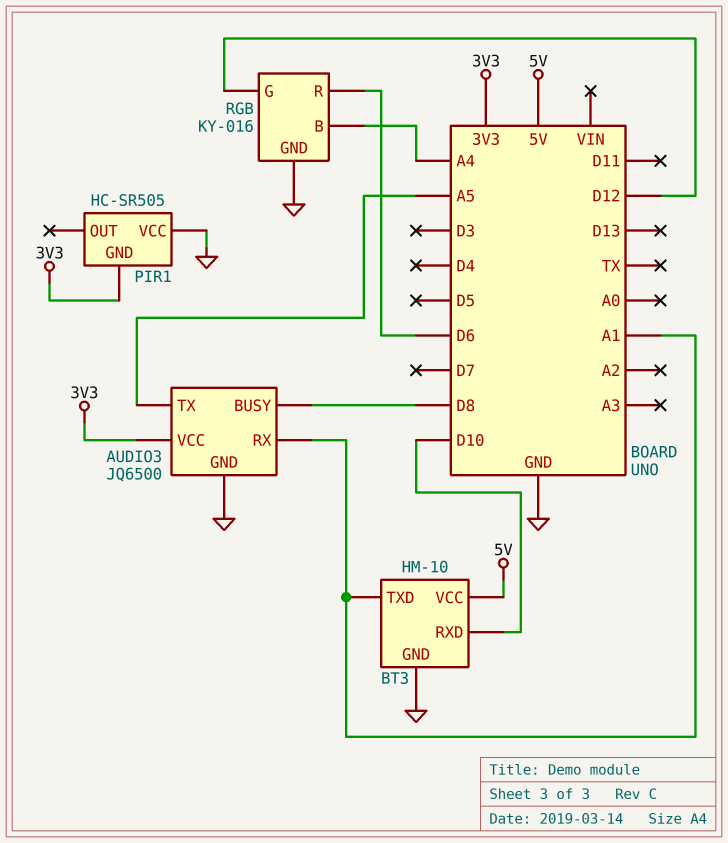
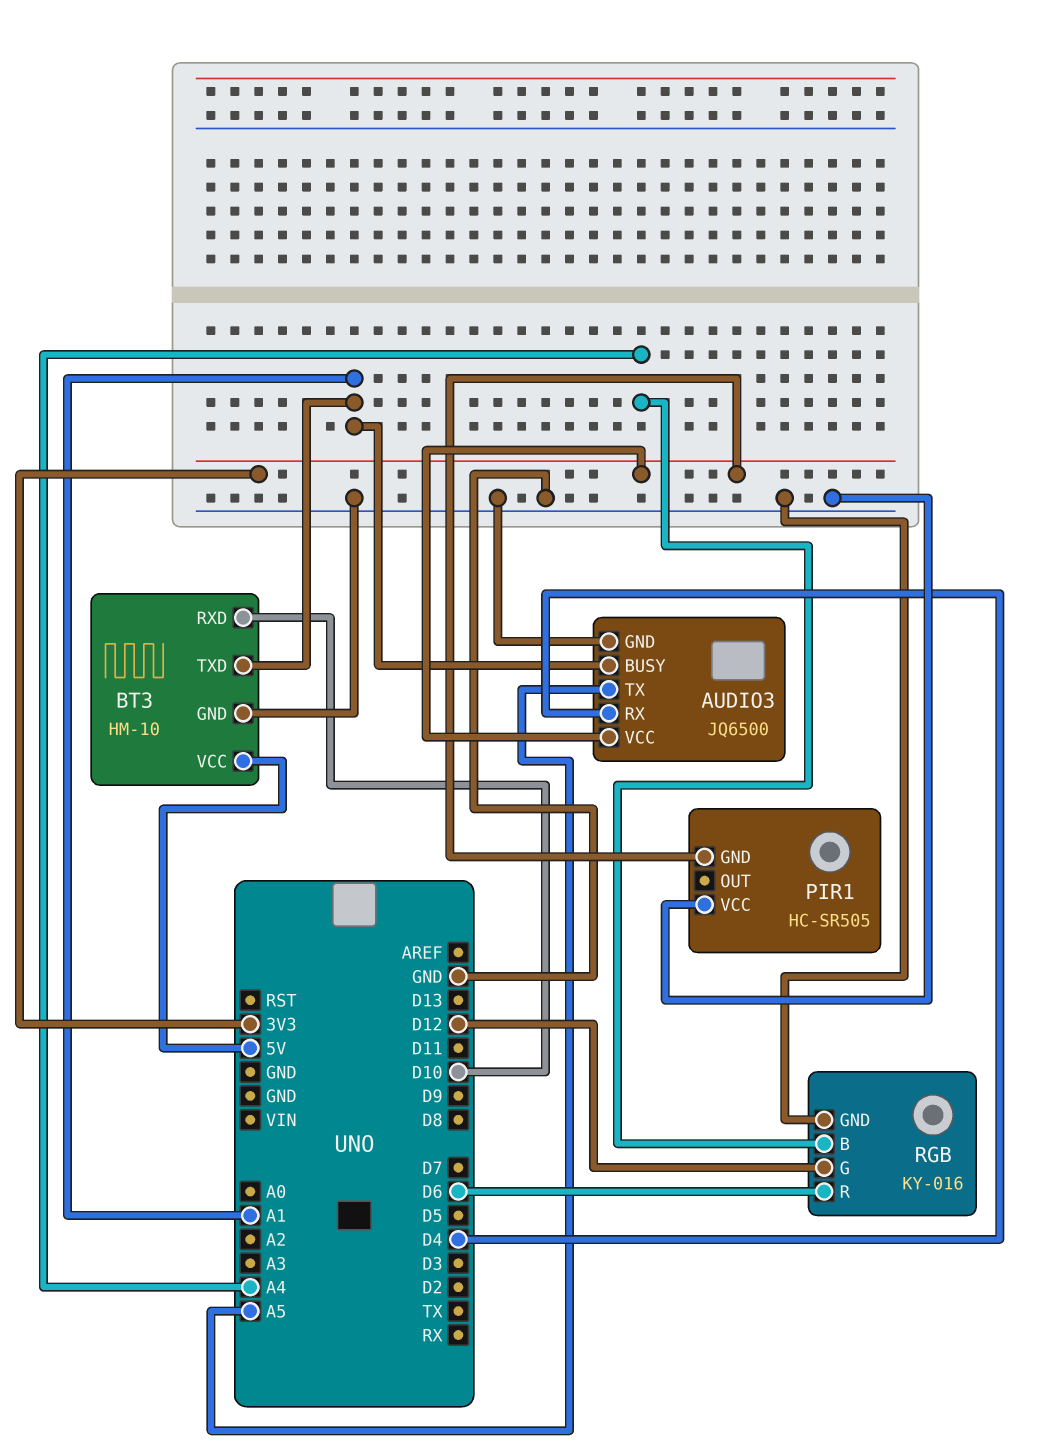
AUDIO3 pin BUSY: D8 -> A1
AUDIO3 pin RX: A1 -> D4

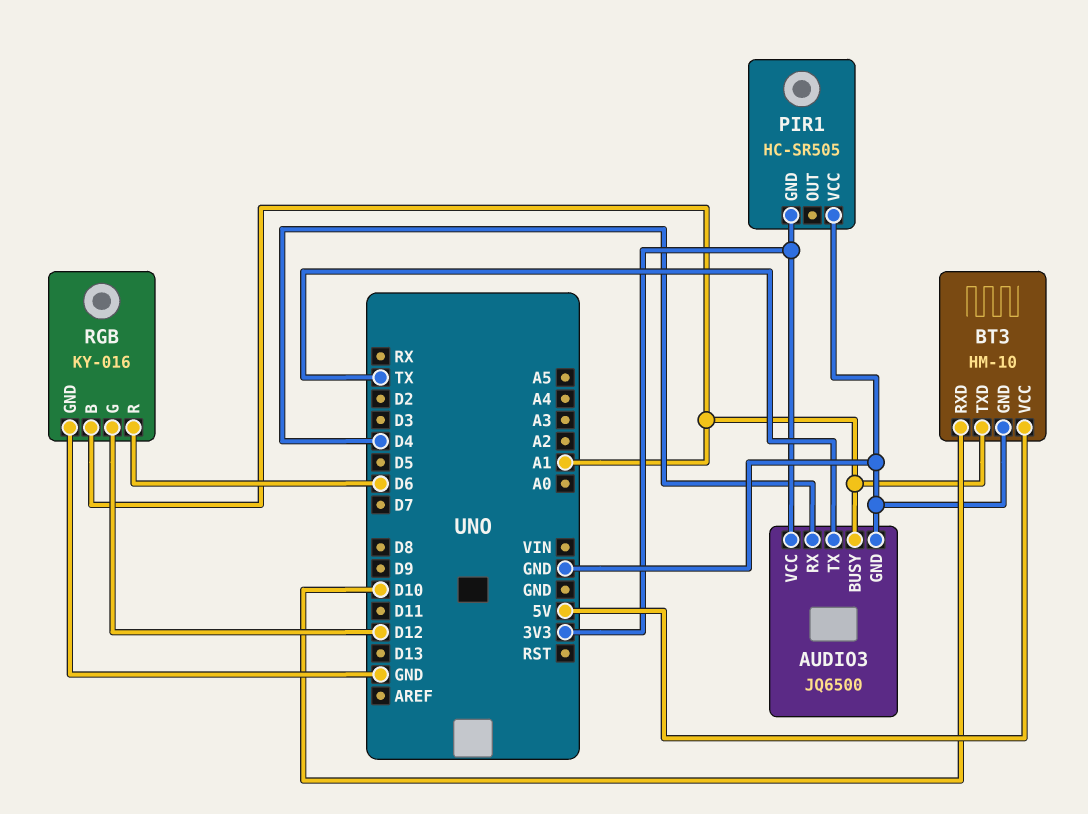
AUDIO3 pin TX: A5 -> TX
RGB pin B: A4 -> A1

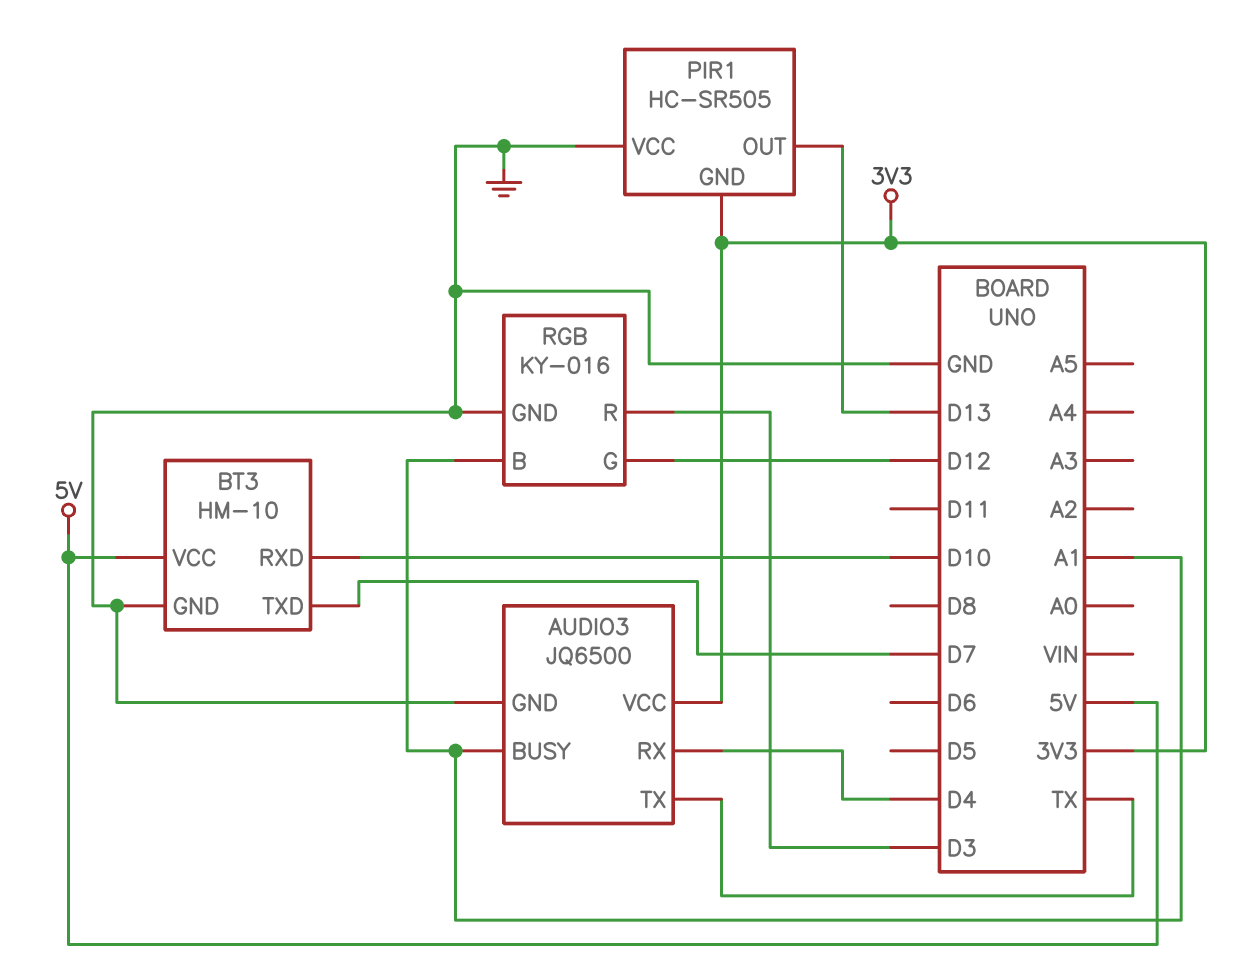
BT3 pin TXD: A1 -> D7
PIR1 pin OUT: none -> D13
RGB pin R: D6 -> D3

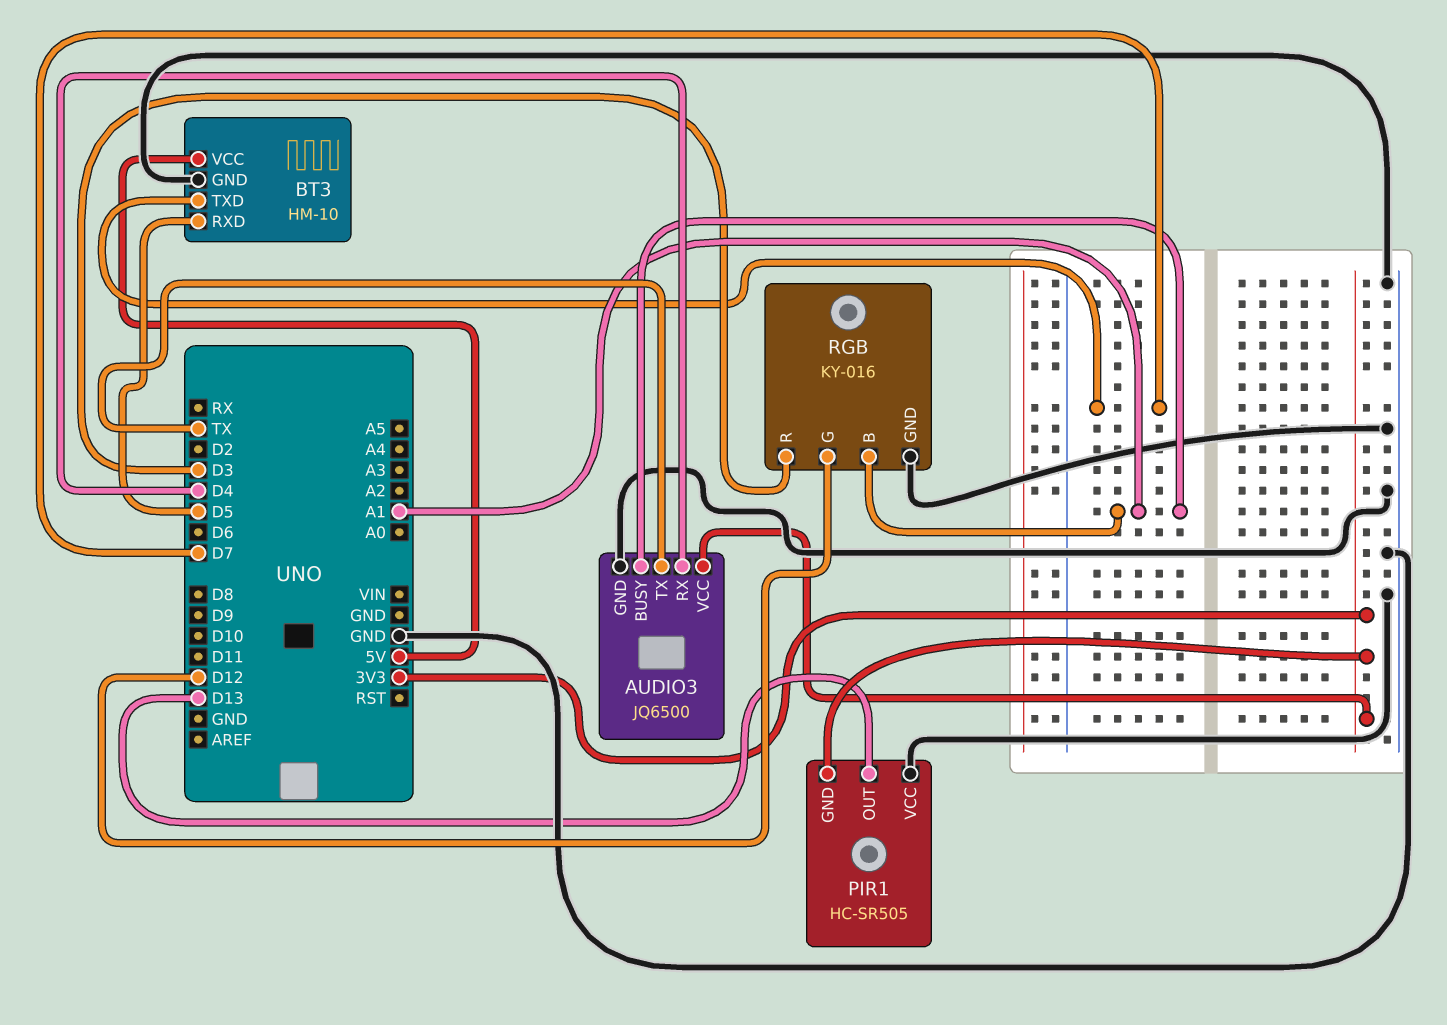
BT3 pin RXD: D10 -> D5

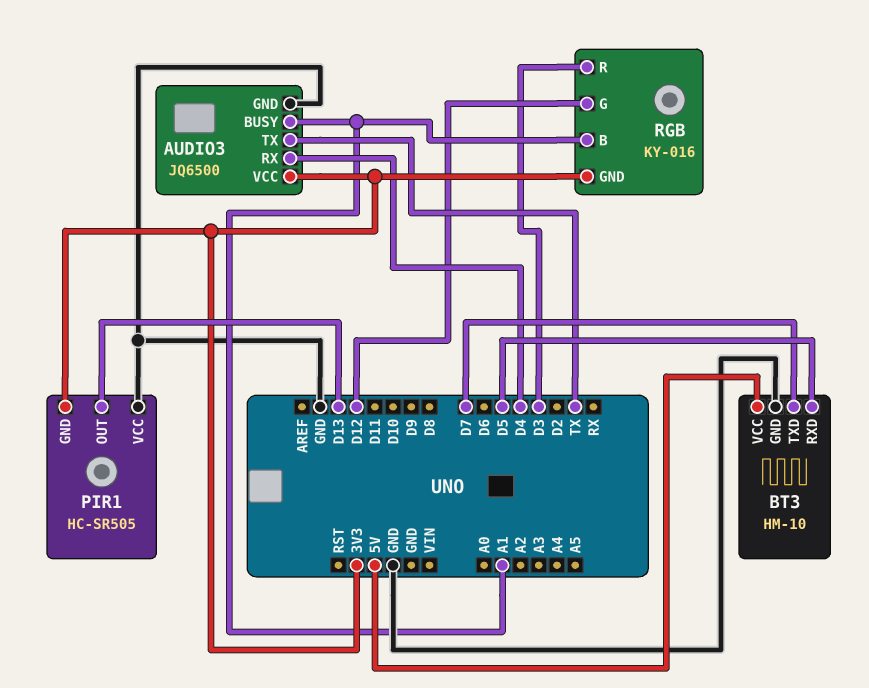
RGB pin GND: GND -> 3V3

